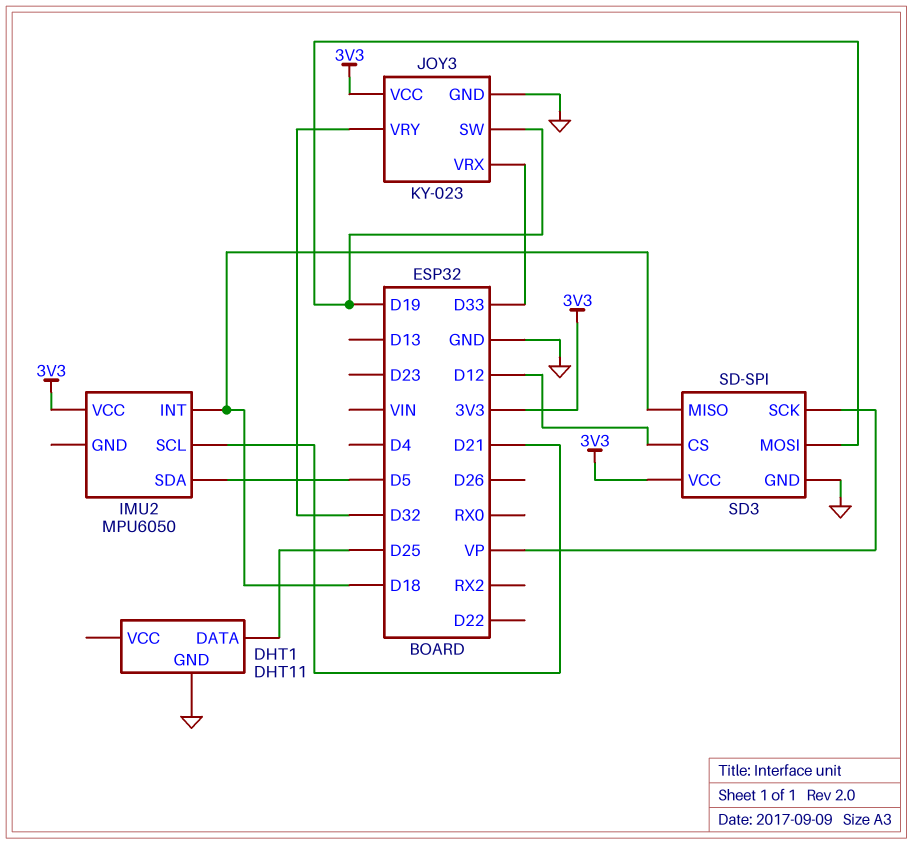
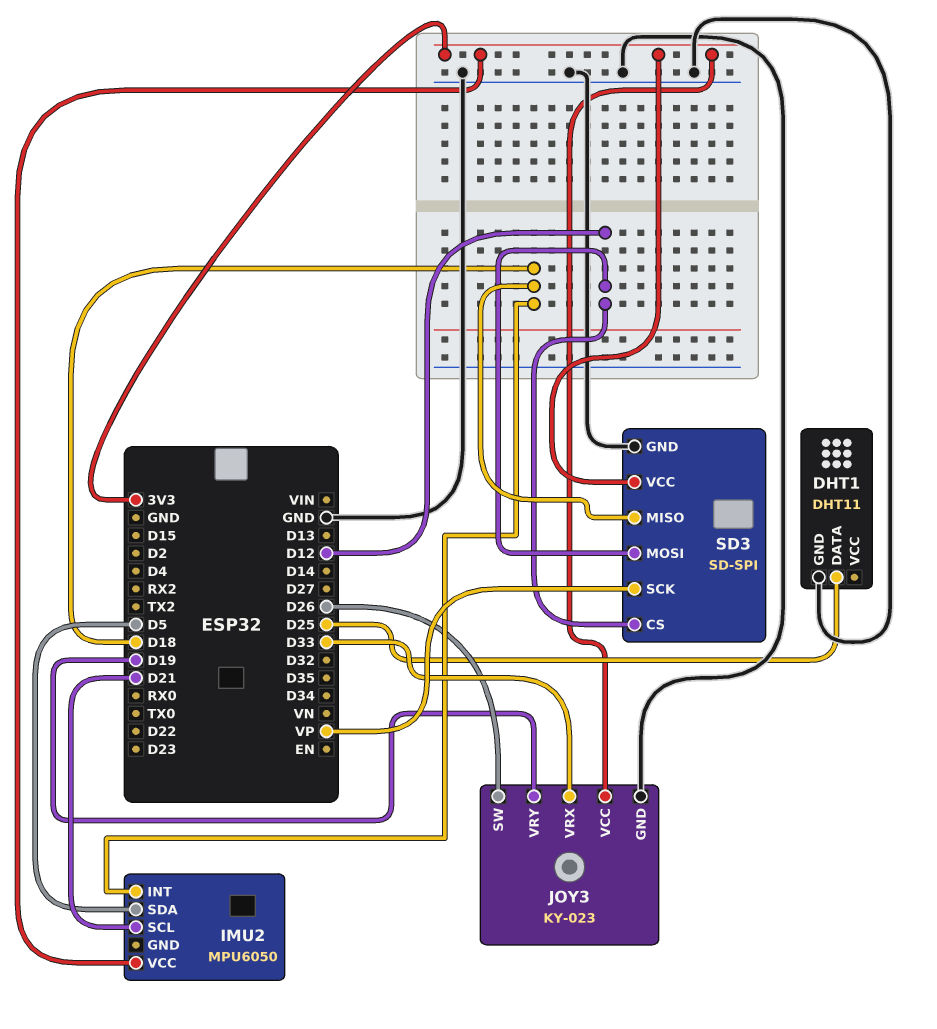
JOY3 pin SW: D19 -> D26
JOY3 pin VRY: D32 -> D19
SD3 pin MOSI: D19 -> D12

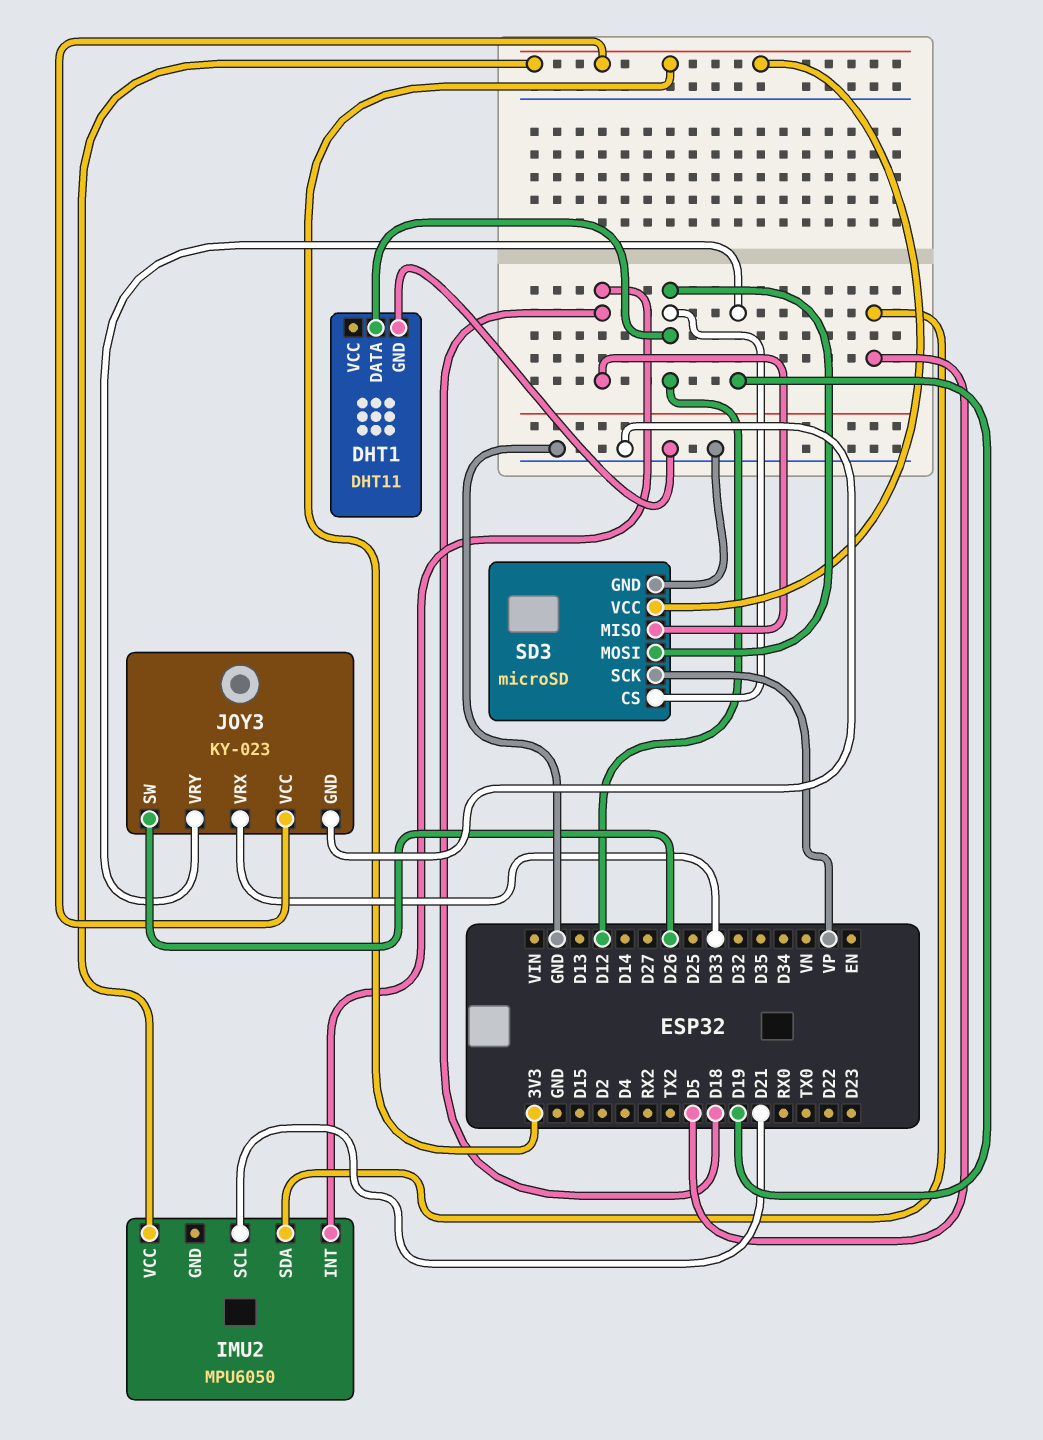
DHT1 pin DATA: D25 -> D12
SD3: SD-SPI -> microSD

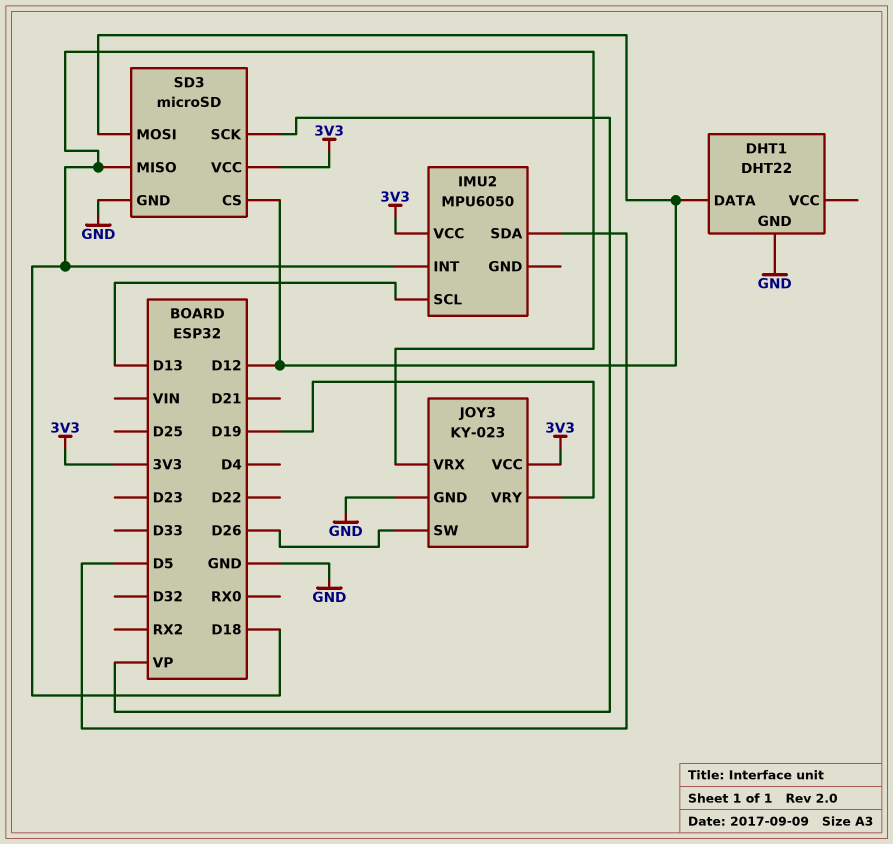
DHT1: DHT11 -> DHT22
IMU2 pin SCL: D21 -> D13
JOY3 pin VRX: D33 -> D18

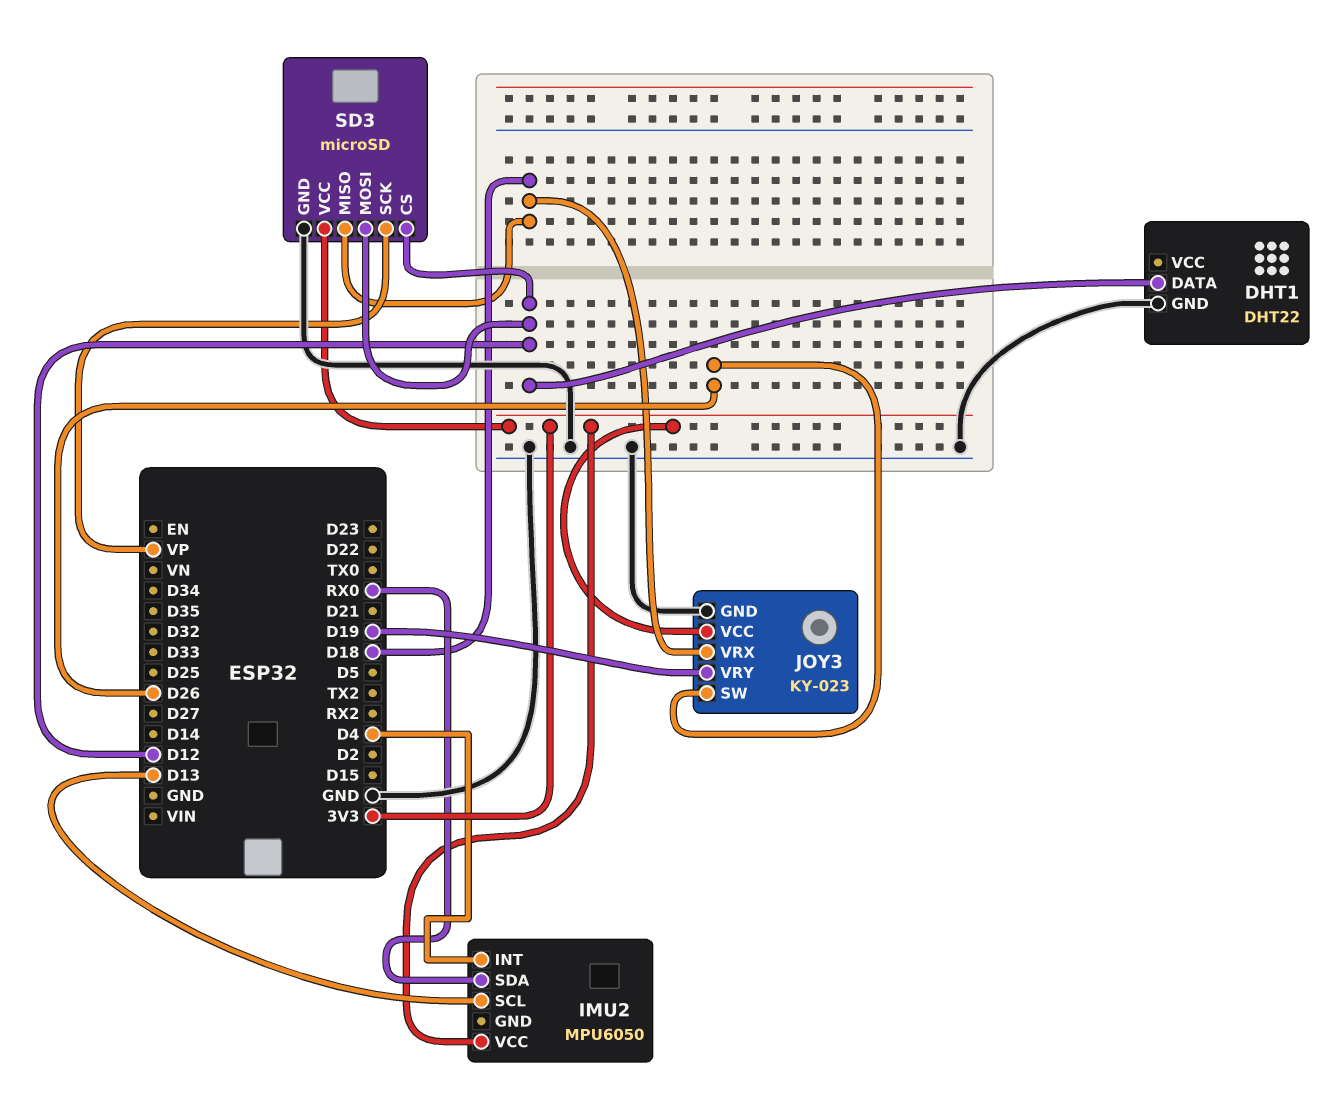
IMU2 pin INT: D18 -> D4
IMU2 pin SDA: D5 -> RX0

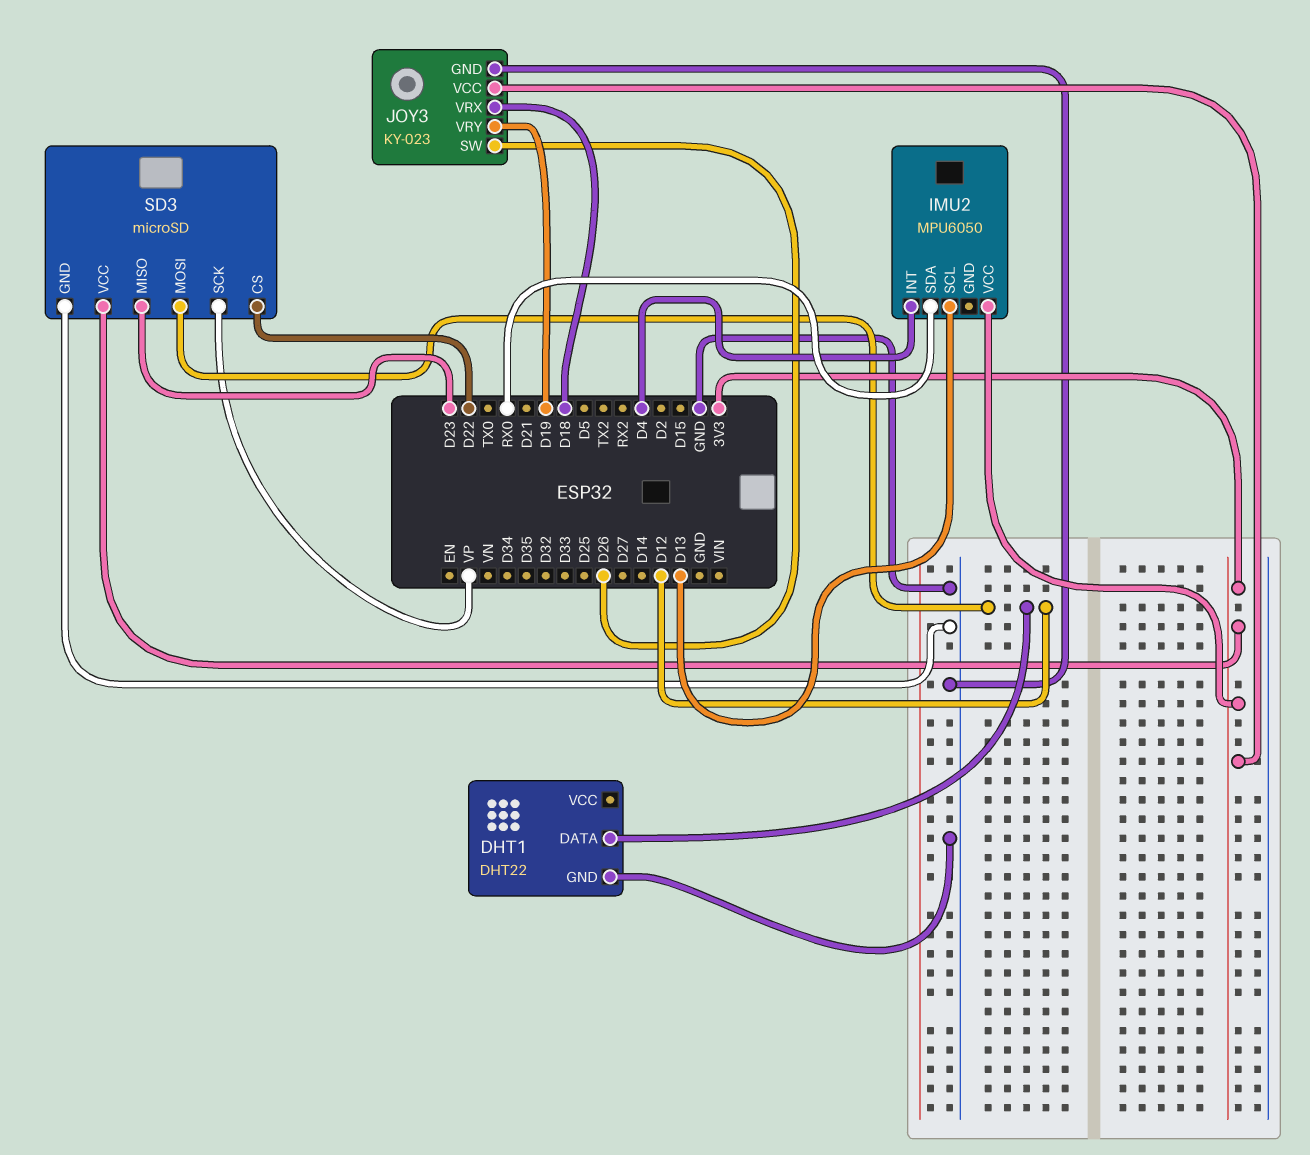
SD3 pin CS: D12 -> D22
SD3 pin MISO: D18 -> D23

